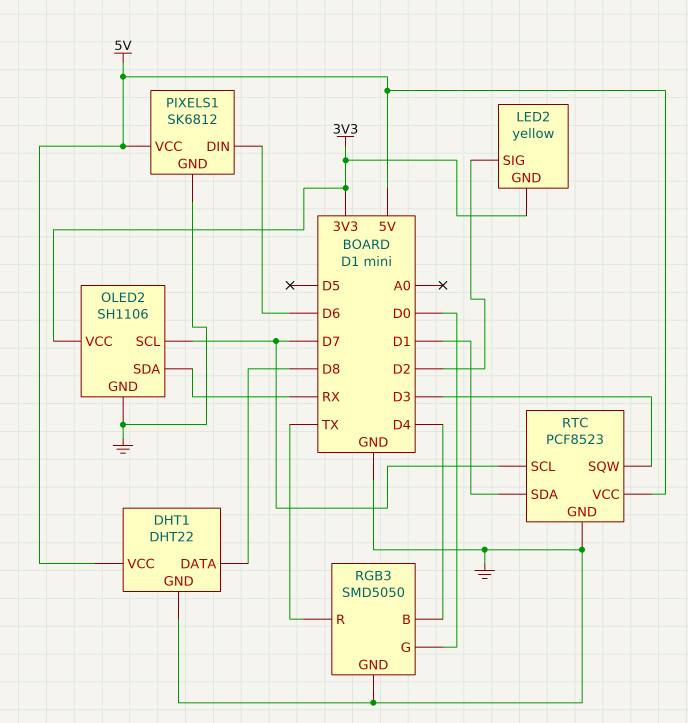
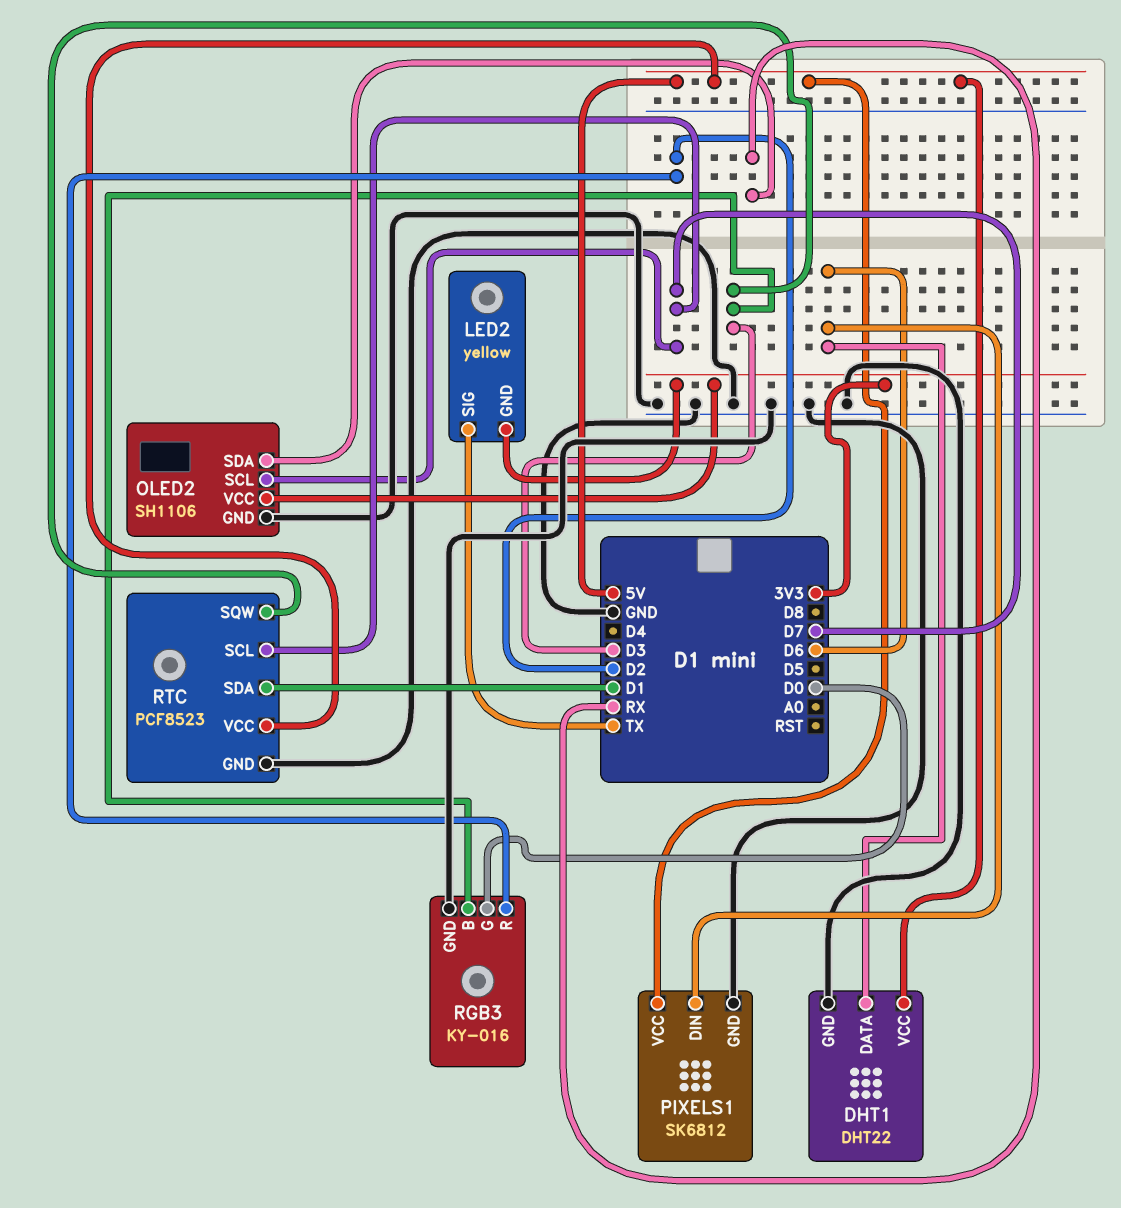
DHT1 pin DATA: D8 -> D6
LED2 pin SIG: D2 -> TX
RGB3: SMD5050 -> KY-016
RGB3 pin B: D4 -> D3
RGB3 pin R: TX -> D2

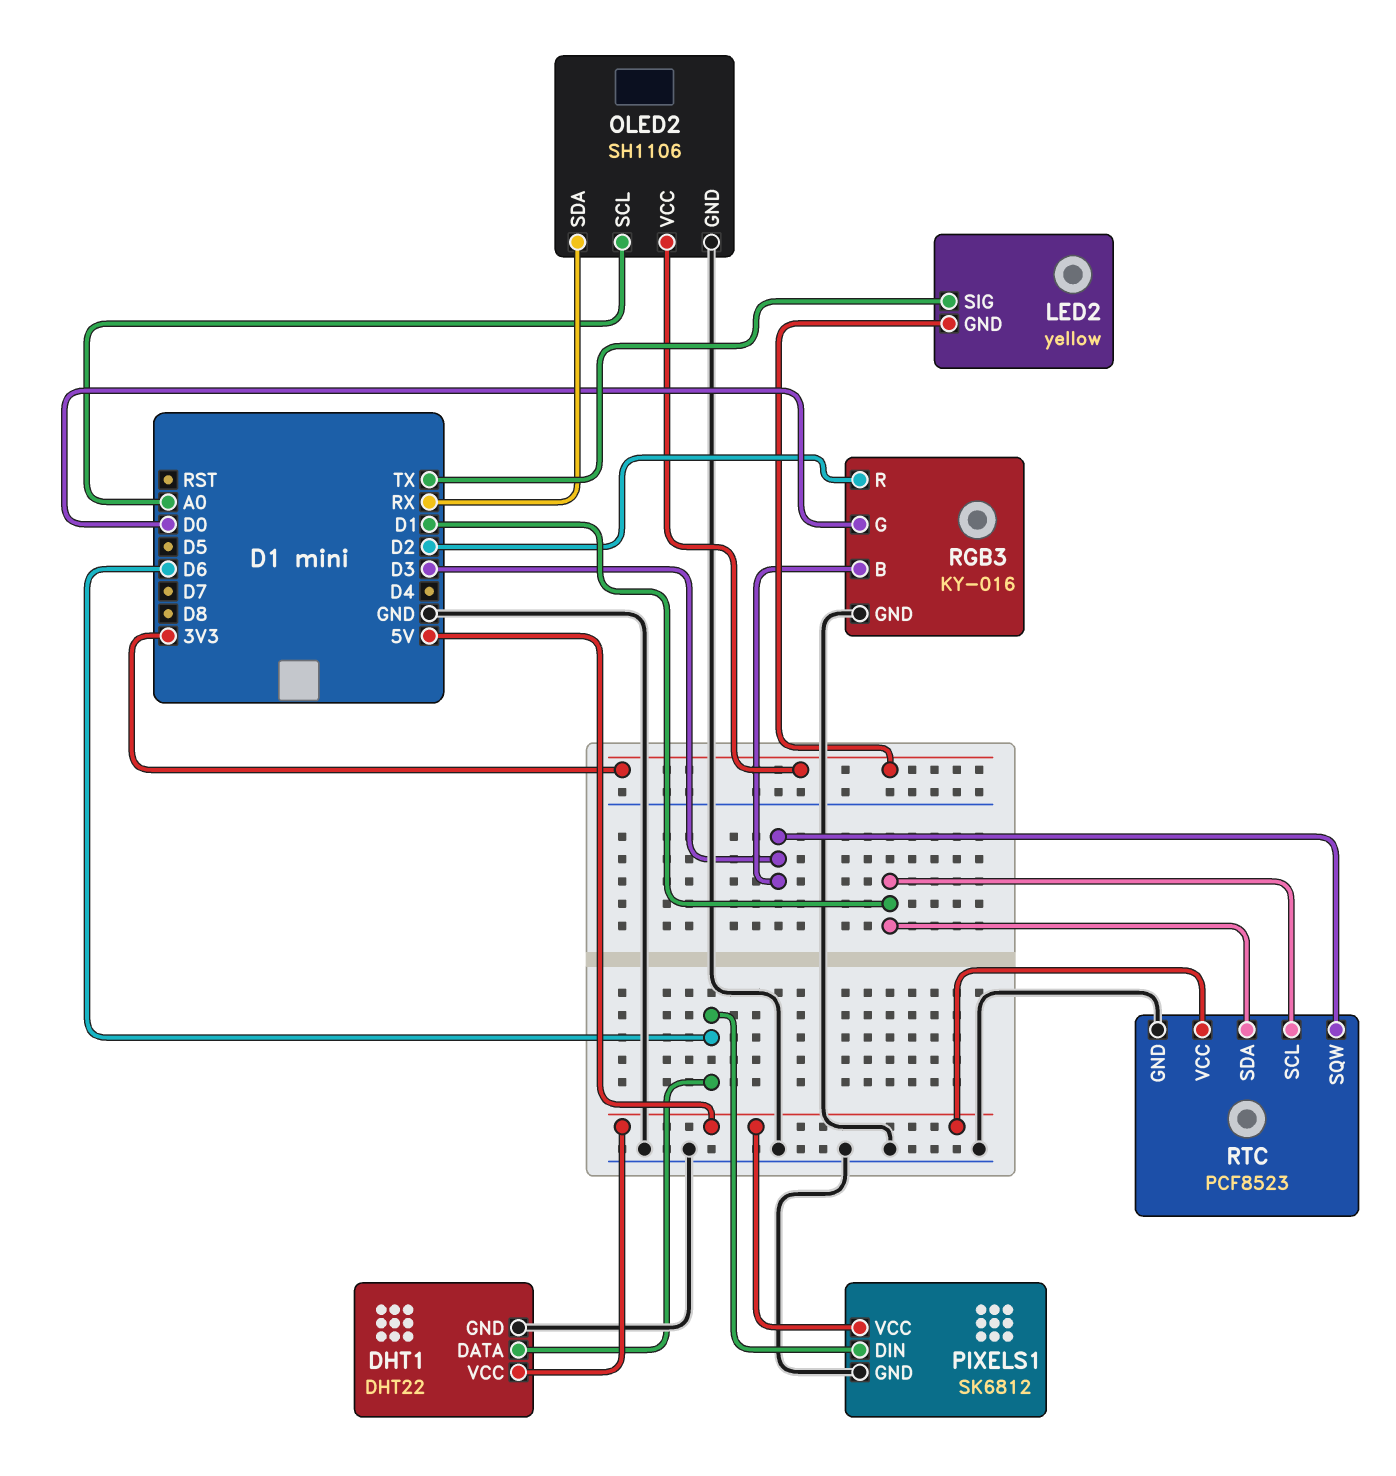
OLED2 pin SCL: D7 -> A0
RTC pin SCL: D7 -> D1

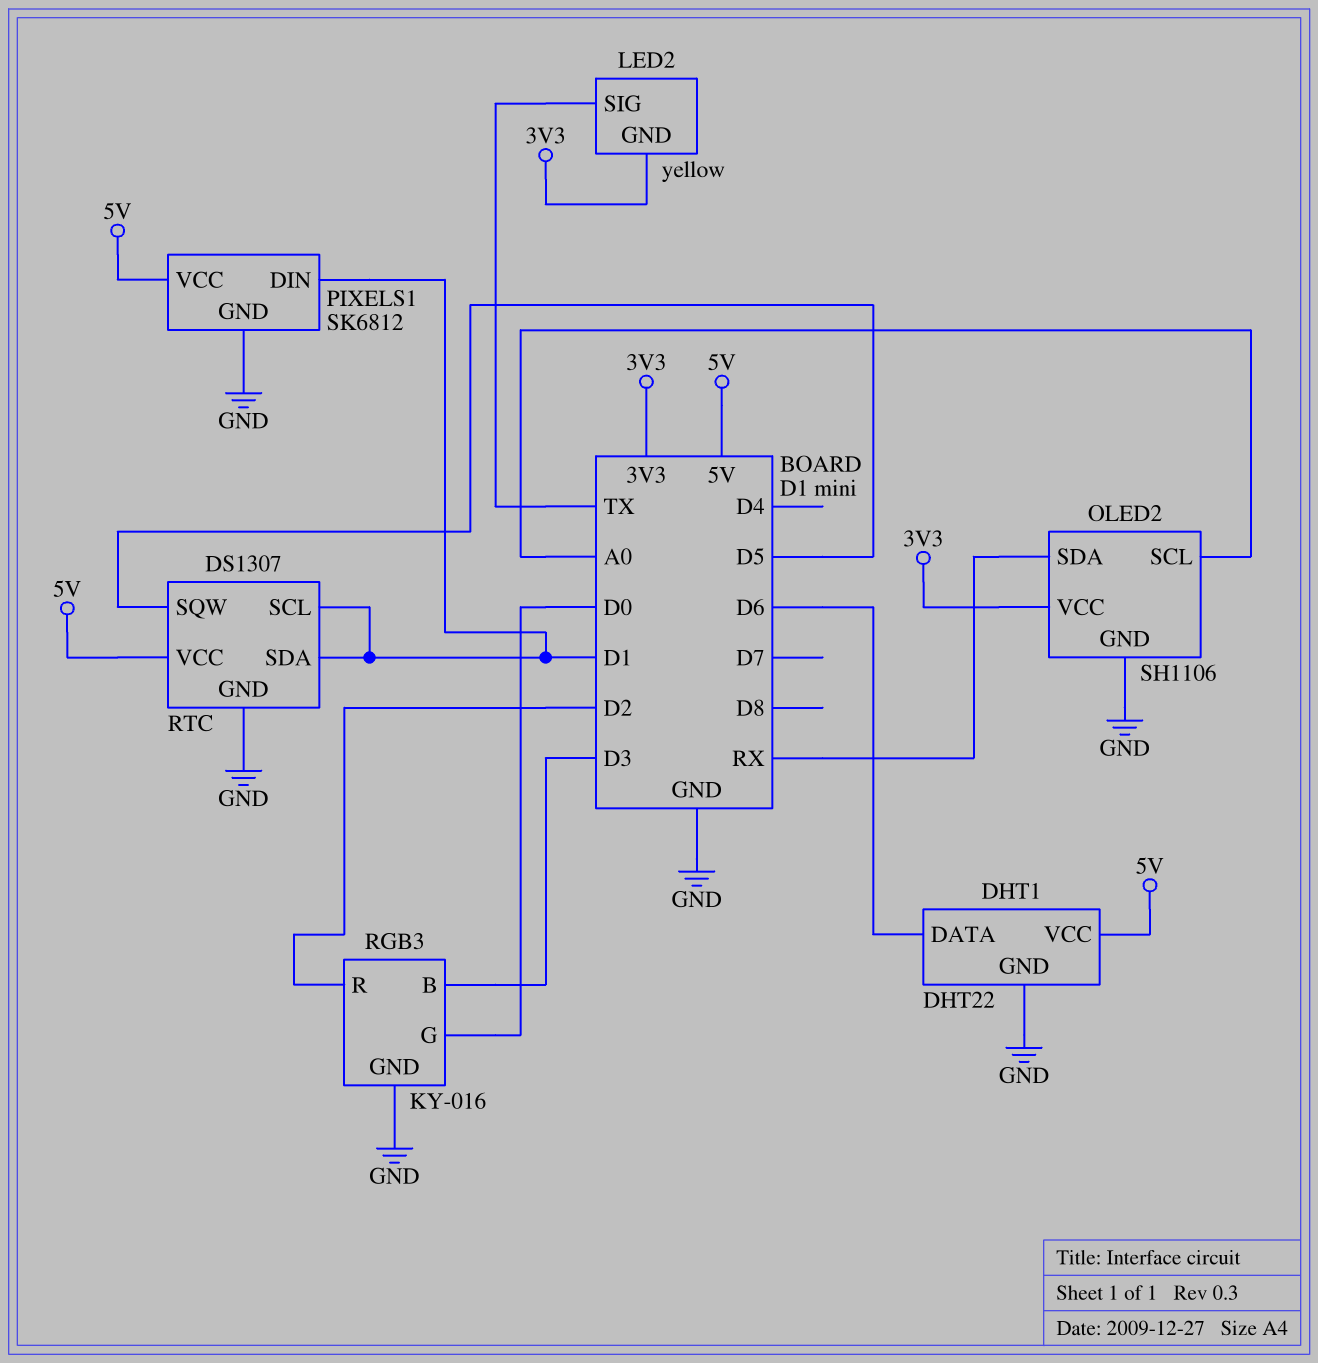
PIXELS1 pin DIN: D6 -> D1
RTC: PCF8523 -> DS1307
RTC pin SQW: D3 -> D5

